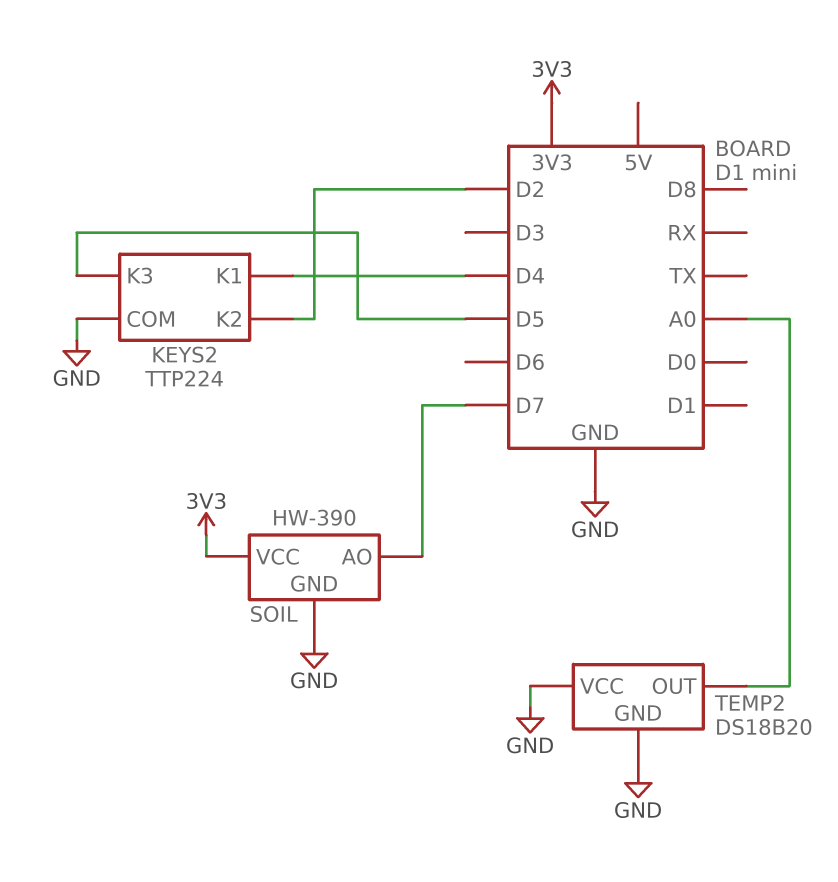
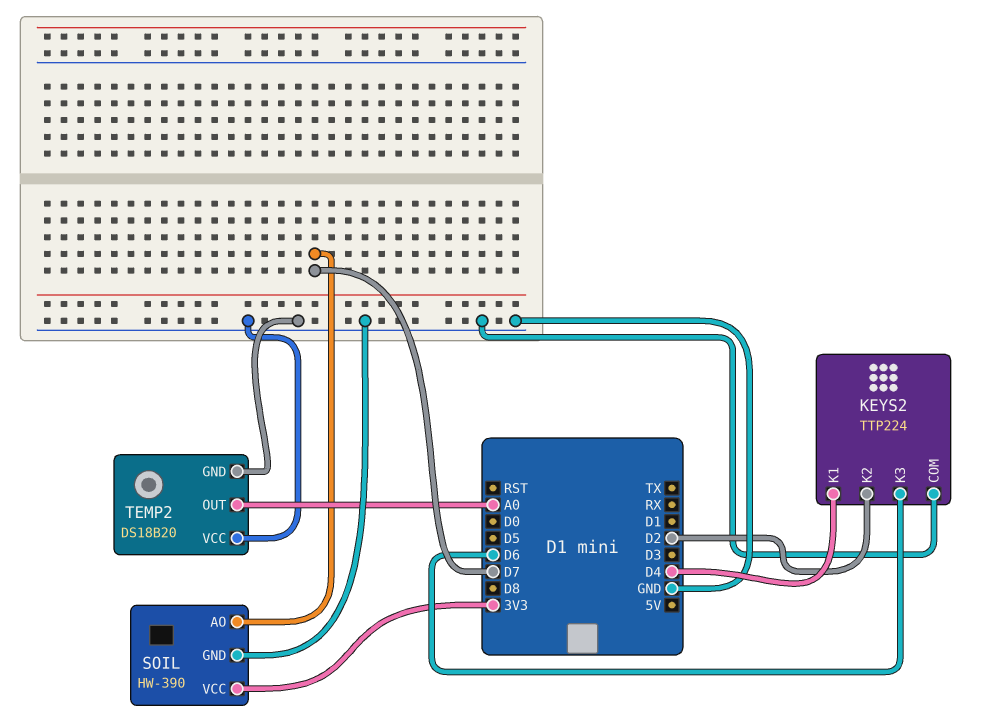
KEYS2 pin K3: D5 -> D6

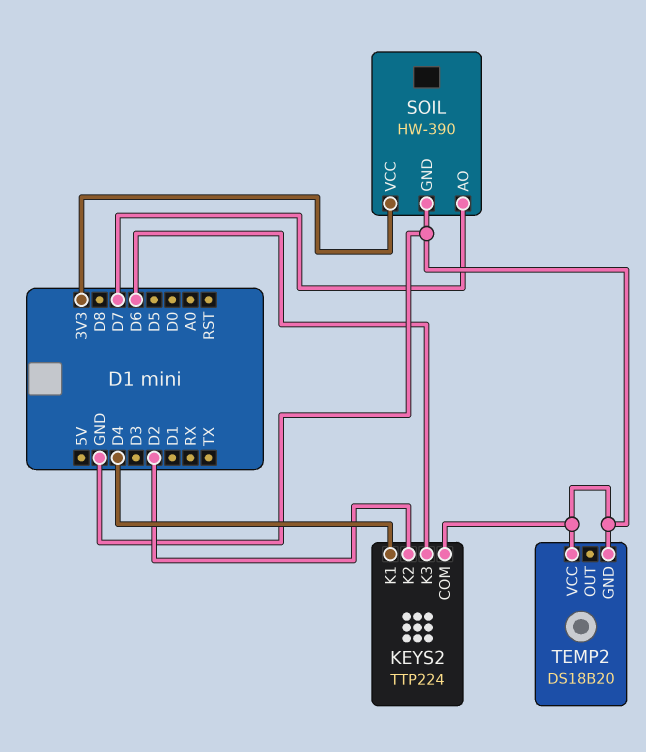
TEMP2 pin OUT: A0 -> none

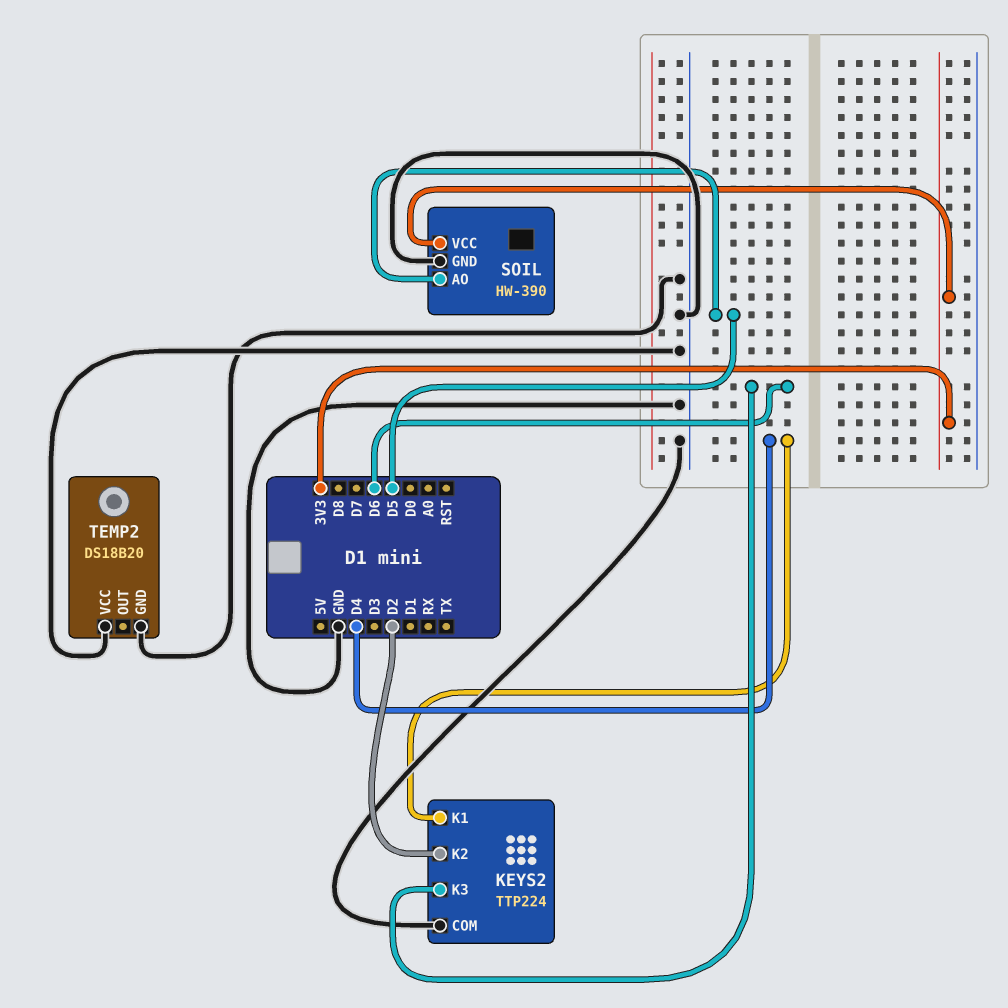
SOIL pin AO: D7 -> D5

